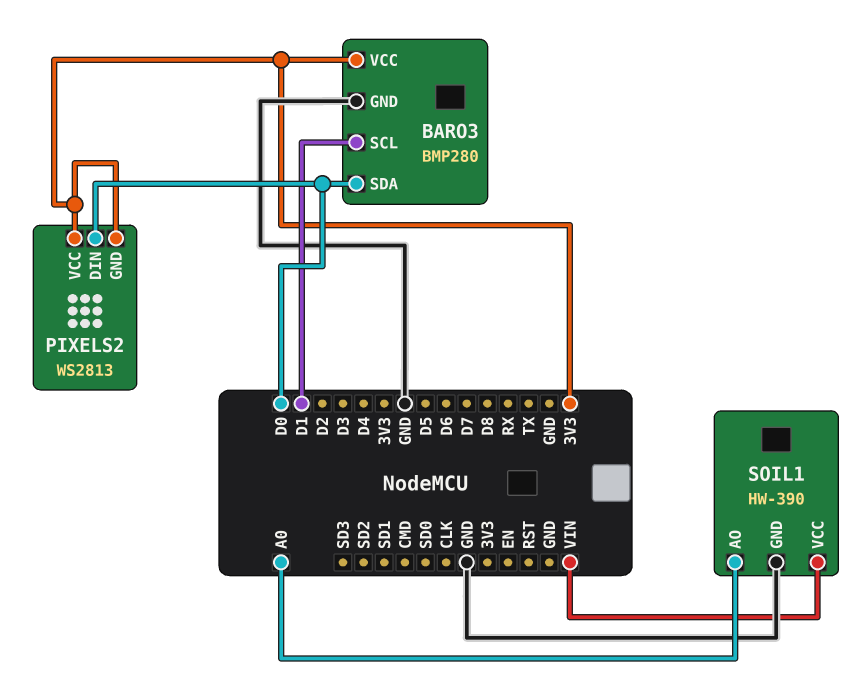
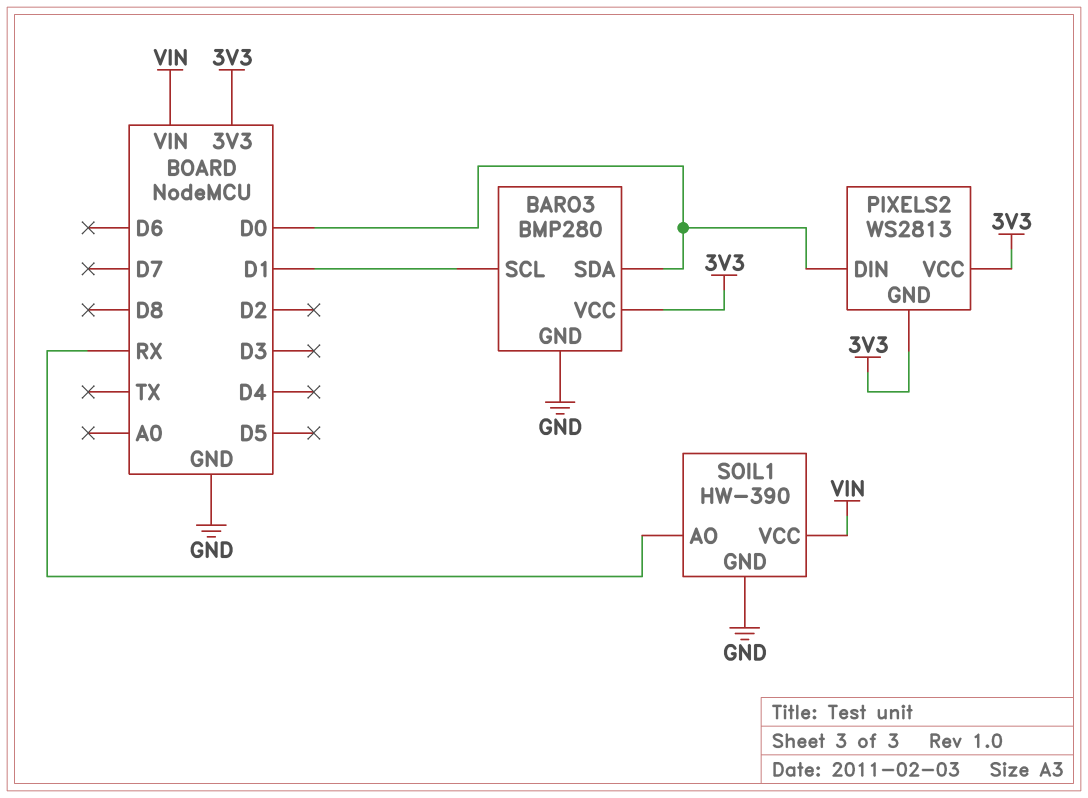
SOIL1 pin AO: A0 -> RX

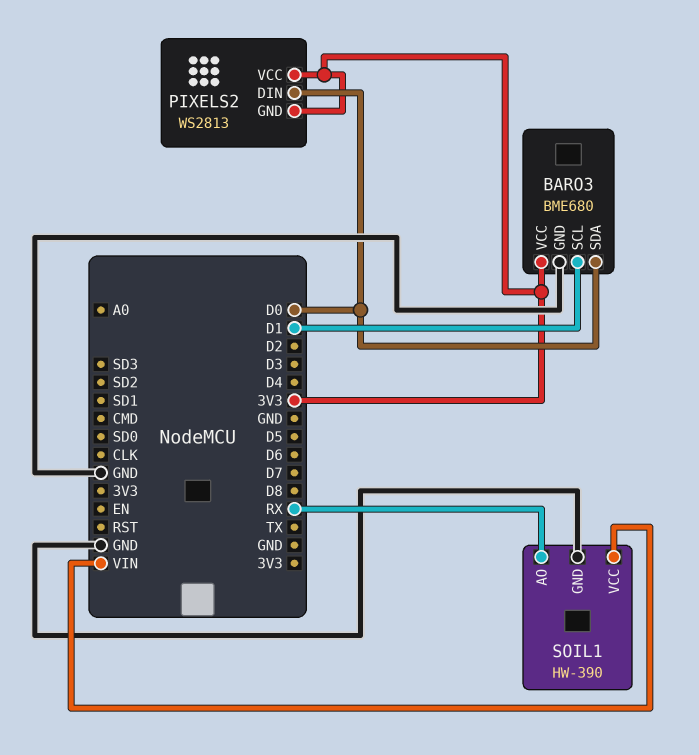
BARO3: BMP280 -> BME680

